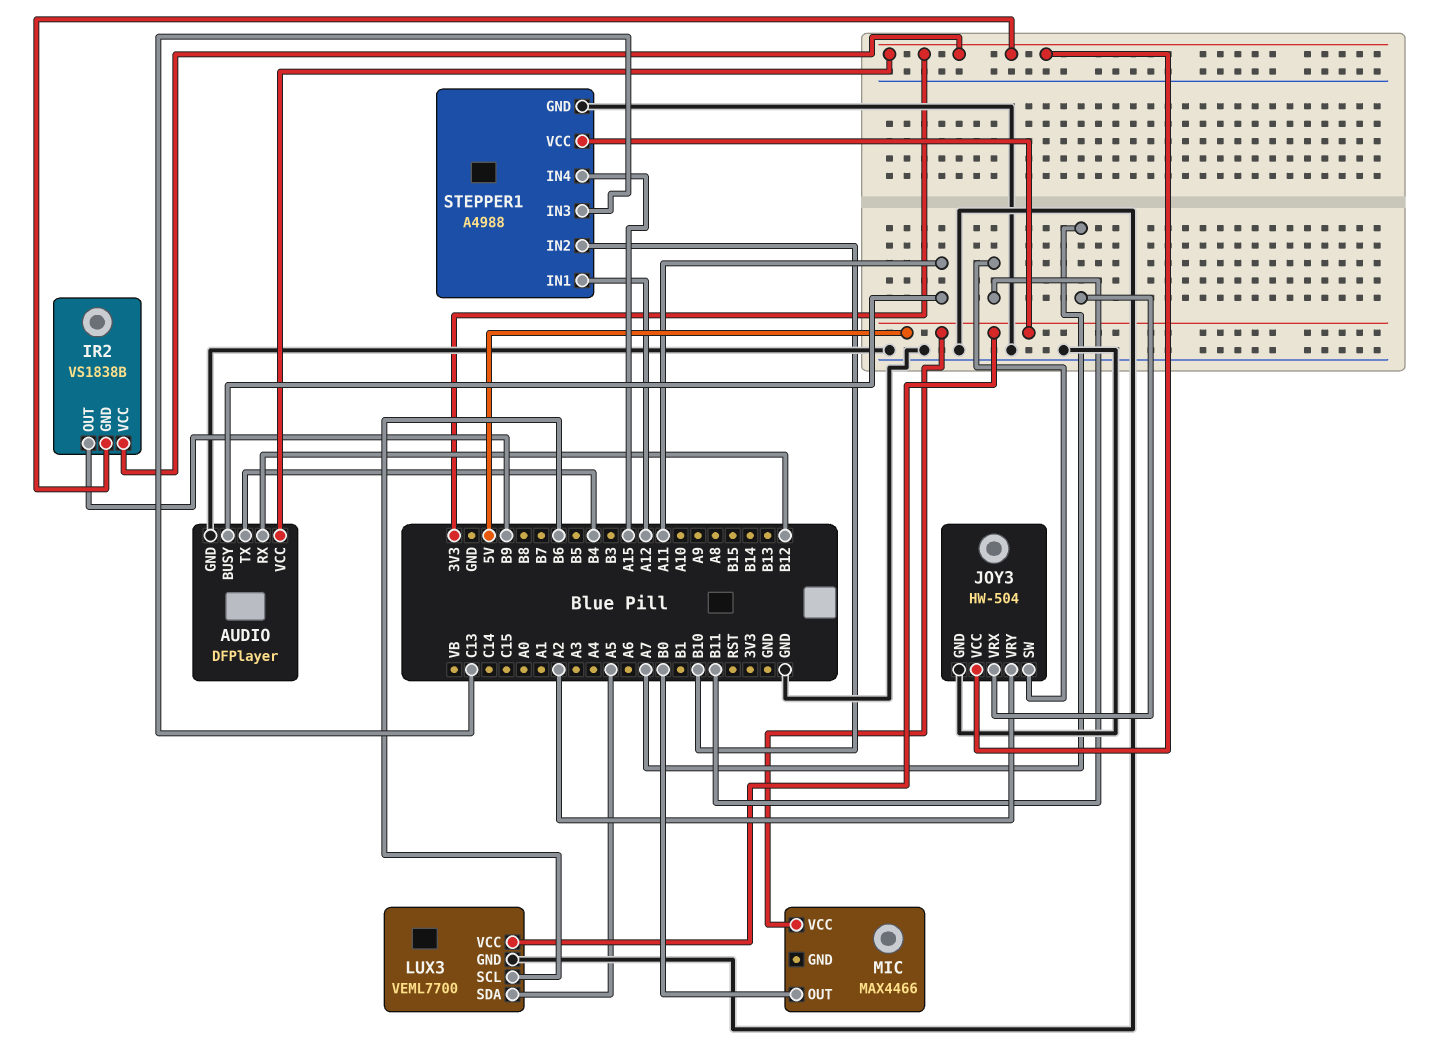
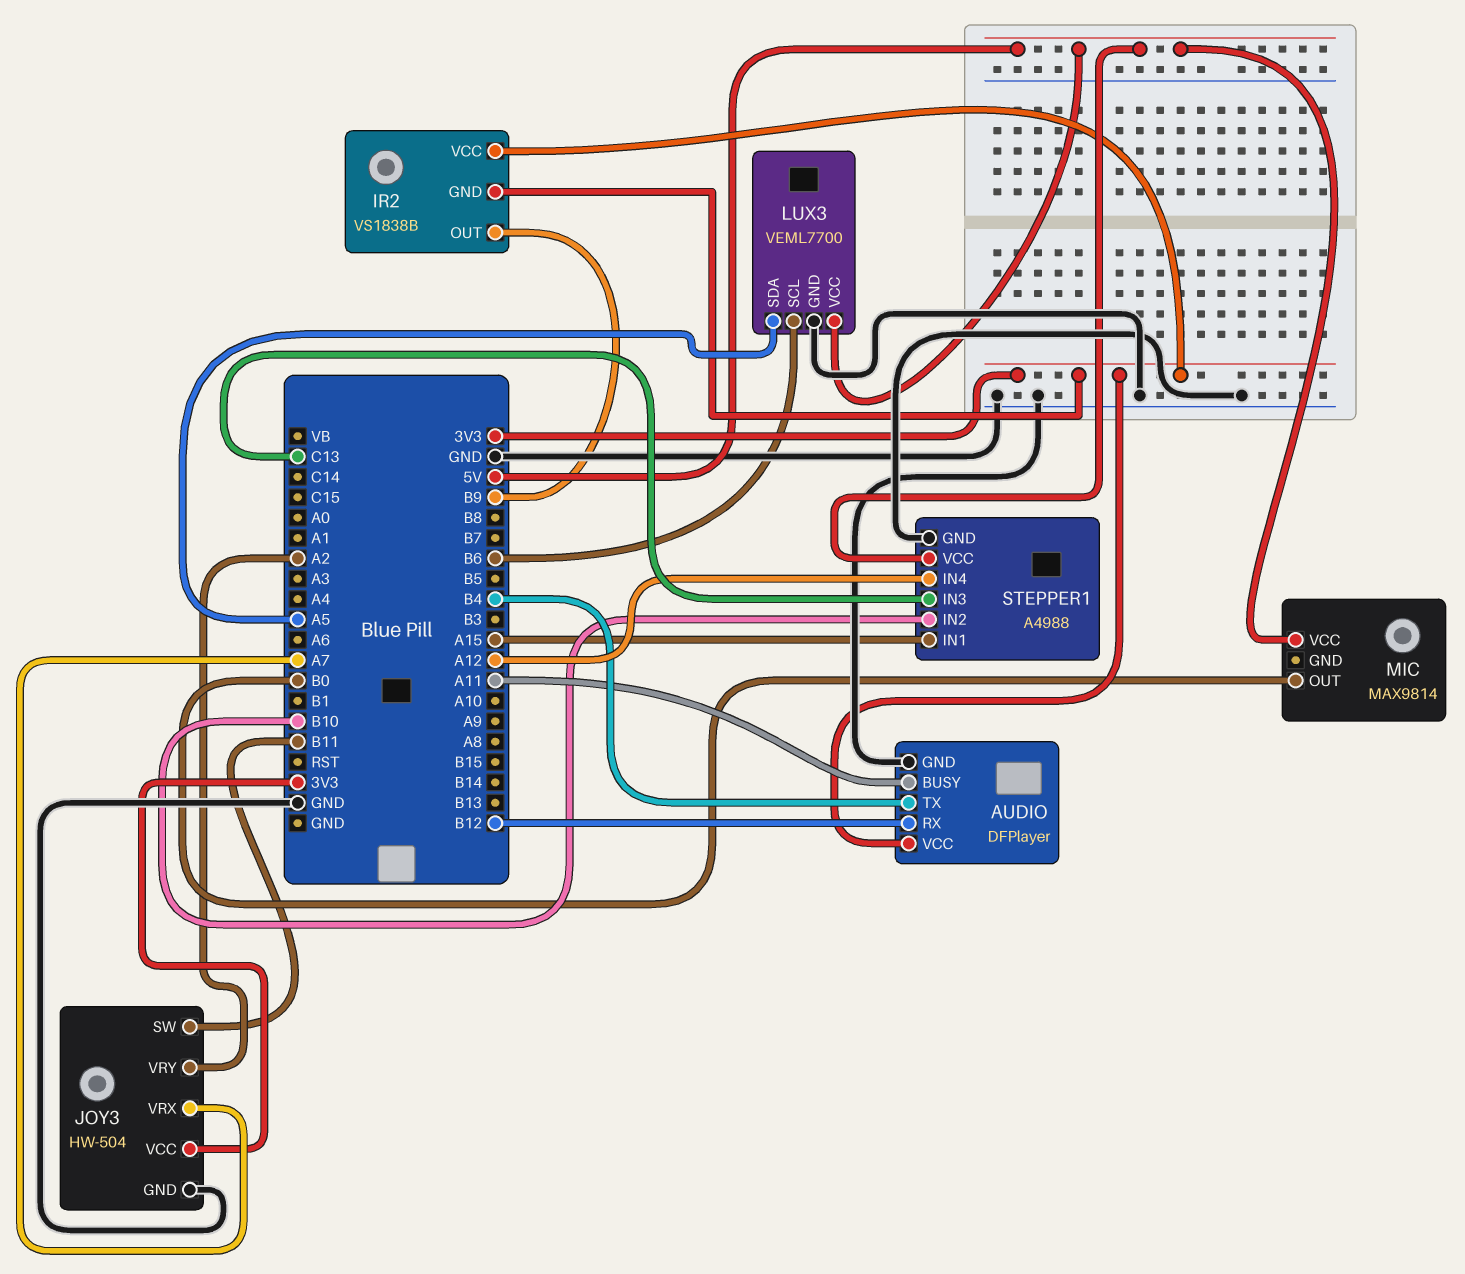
MIC: MAX4466 -> MAX9814
STEPPER1 pin IN1: A12 -> A15
STEPPER1 pin IN4: A15 -> A12

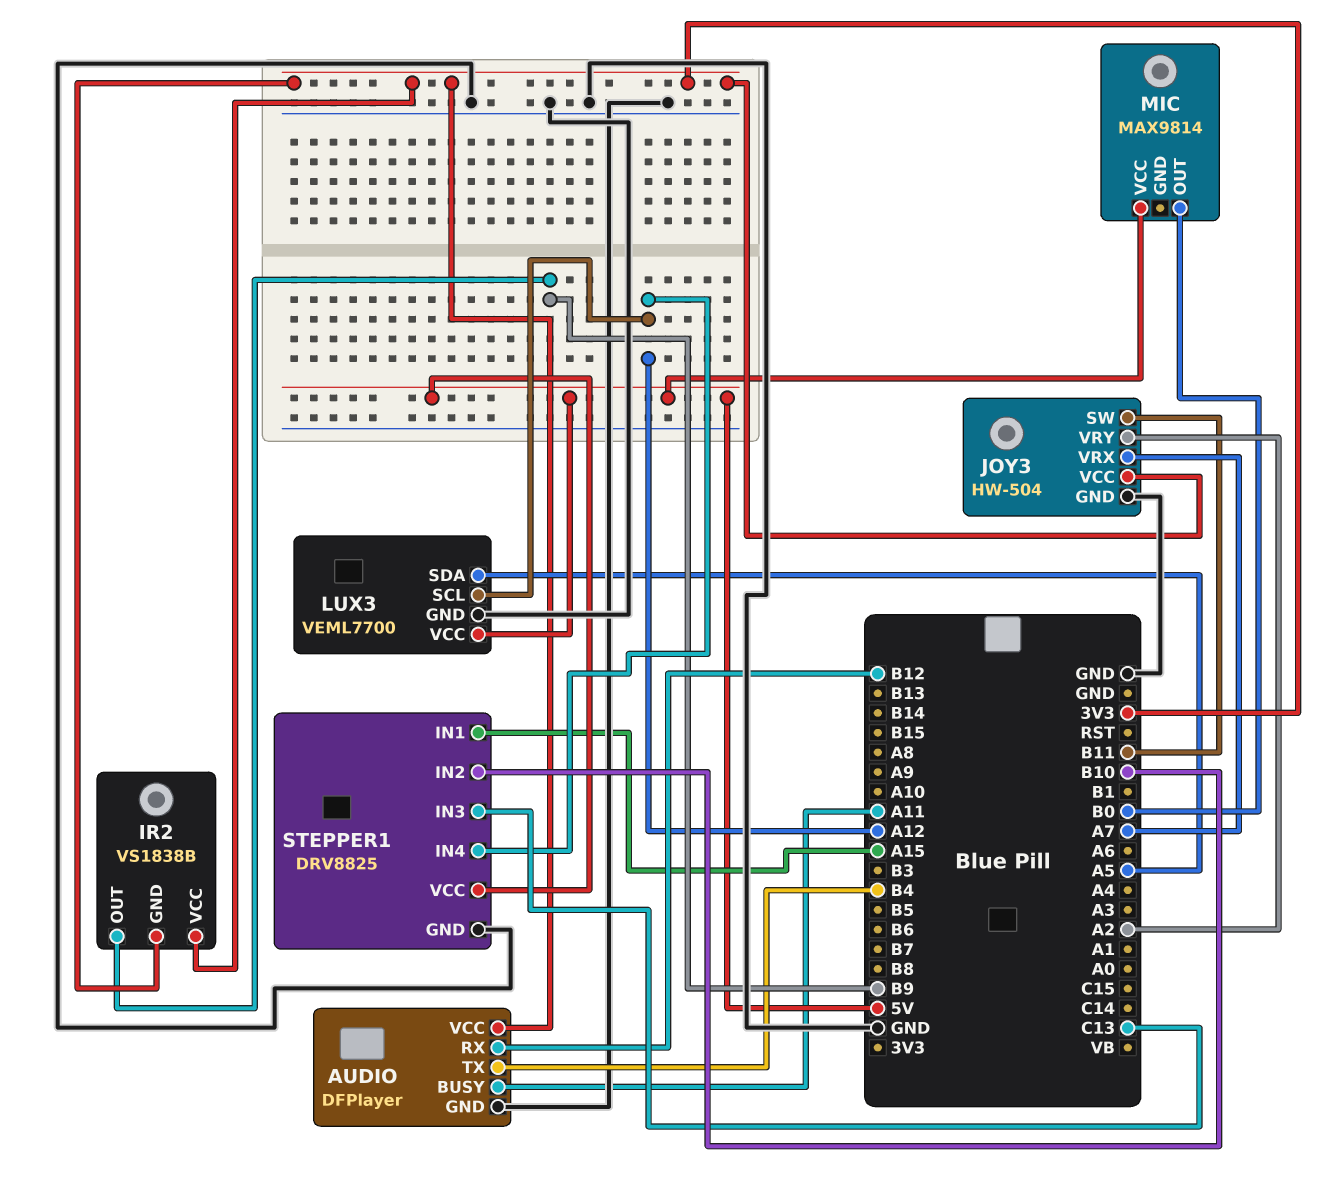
LUX3 pin SCL: B6 -> A12
STEPPER1: A4988 -> DRV8825

